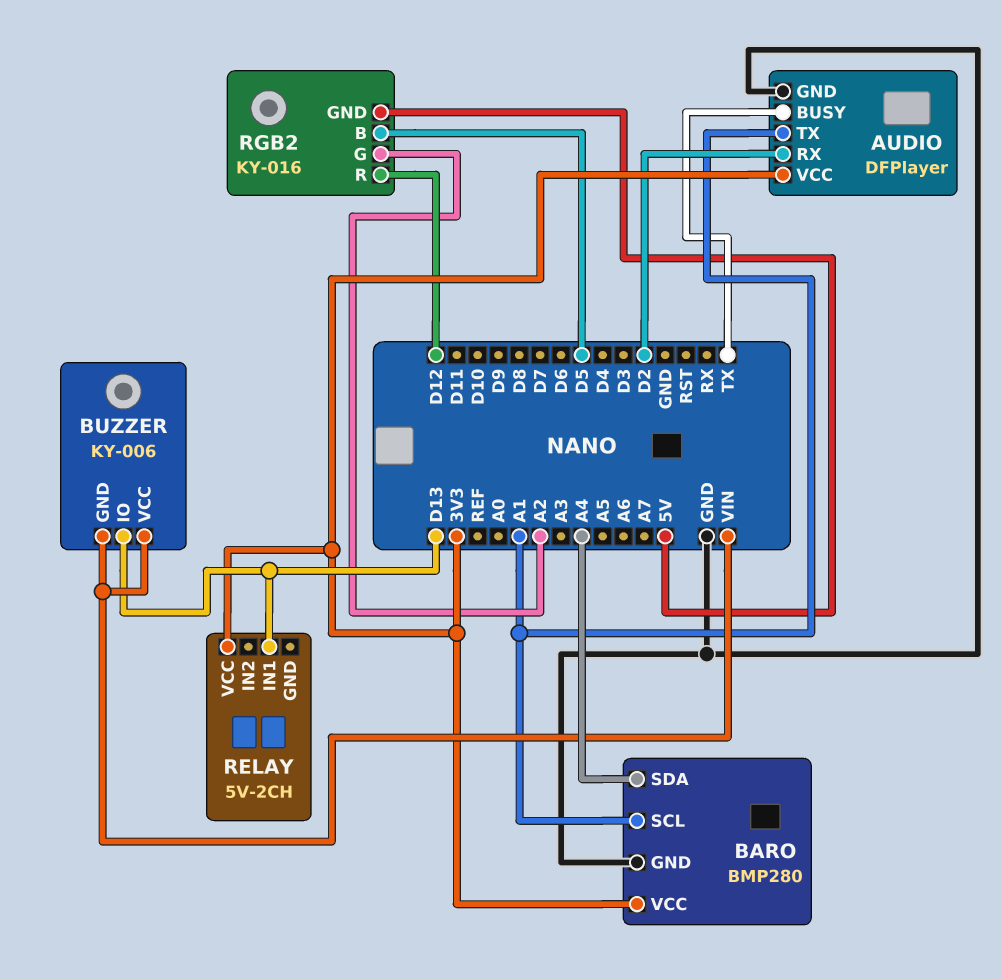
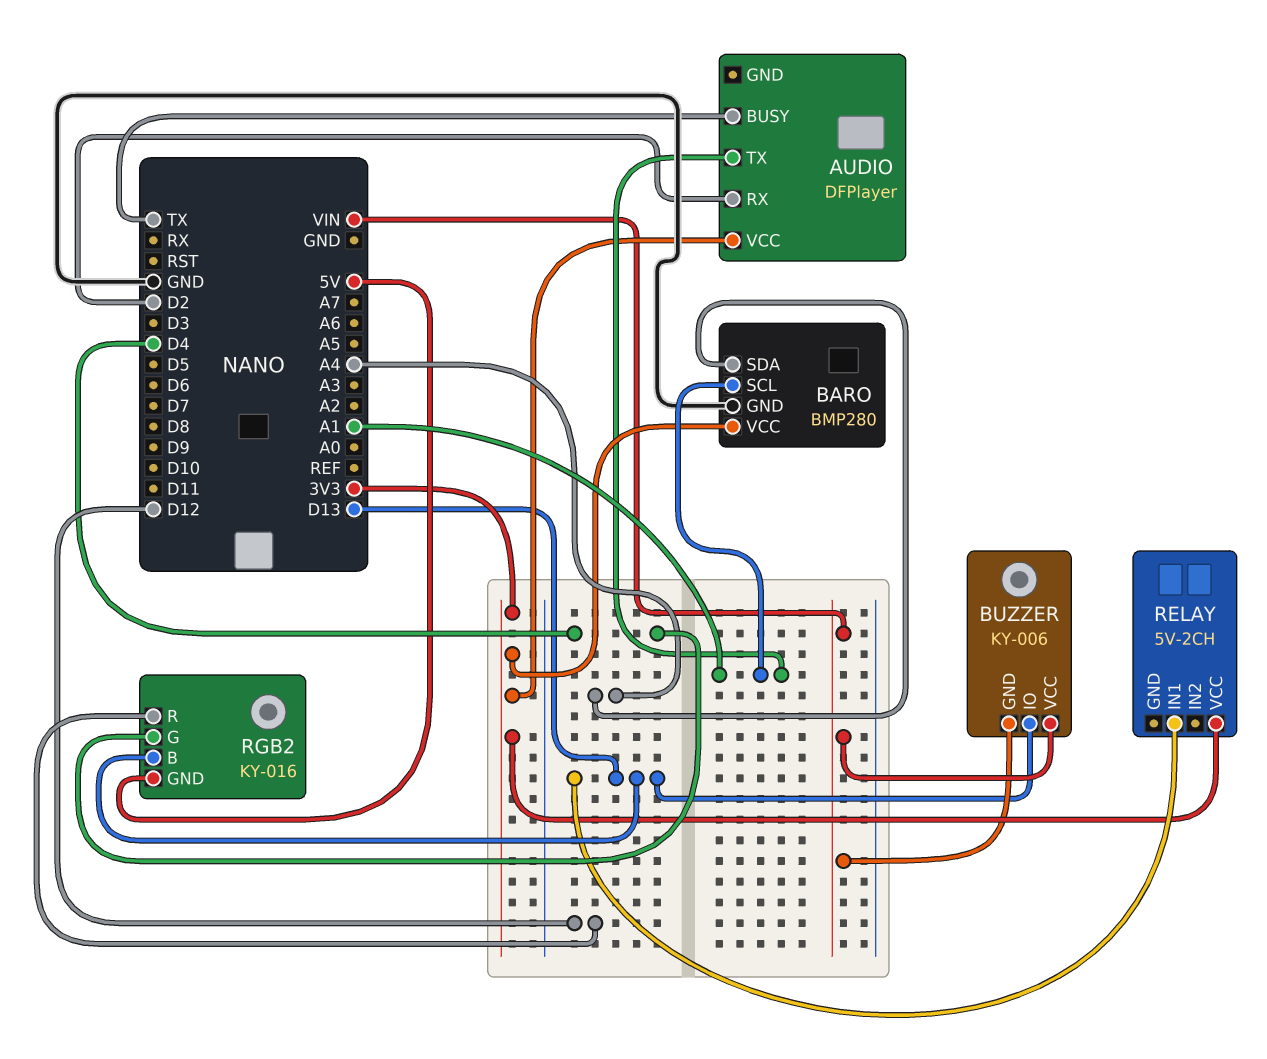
AUDIO pin GND: GND -> none
RGB2 pin B: D5 -> D13
RGB2 pin G: A2 -> D4

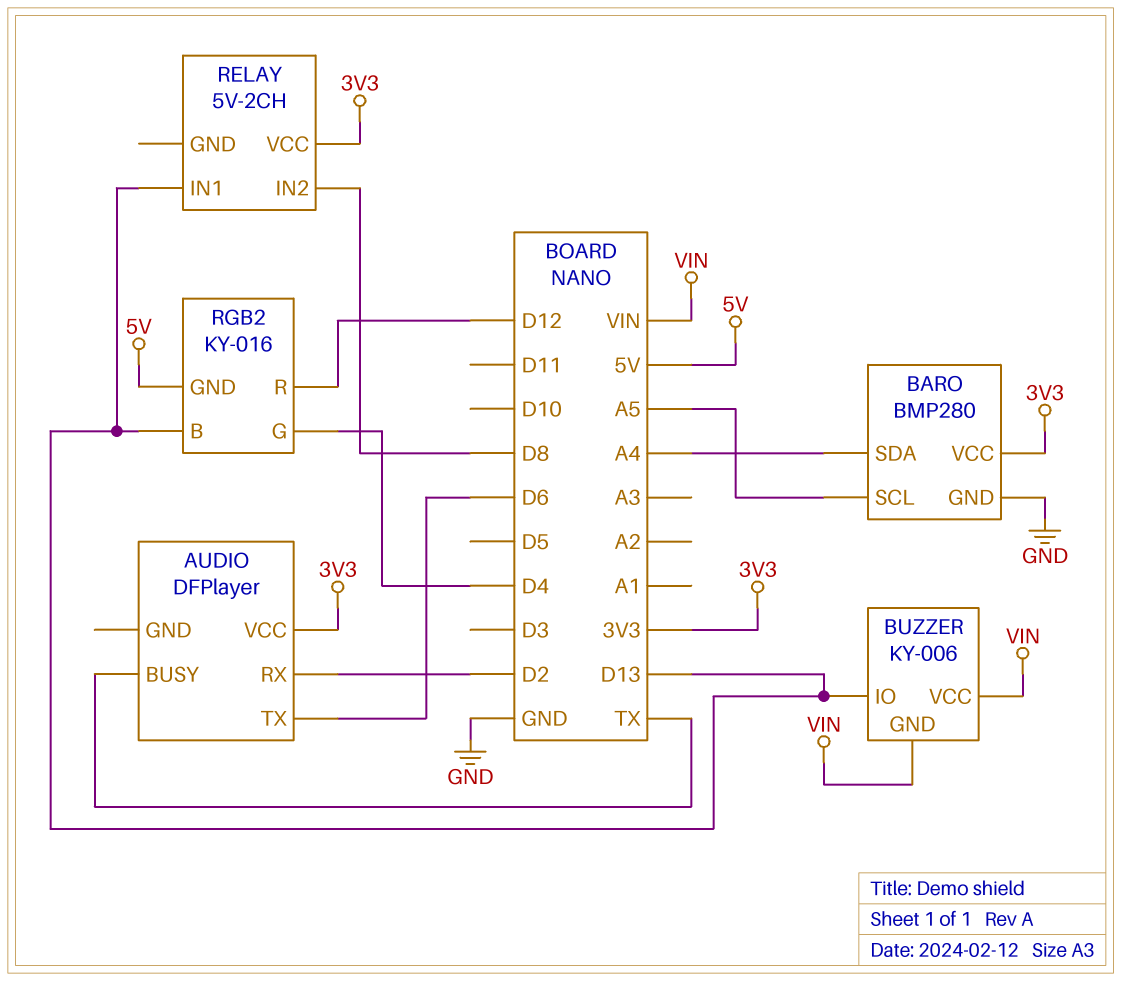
AUDIO pin TX: A1 -> D6
BARO pin SCL: A1 -> A5
RELAY pin IN2: none -> D8

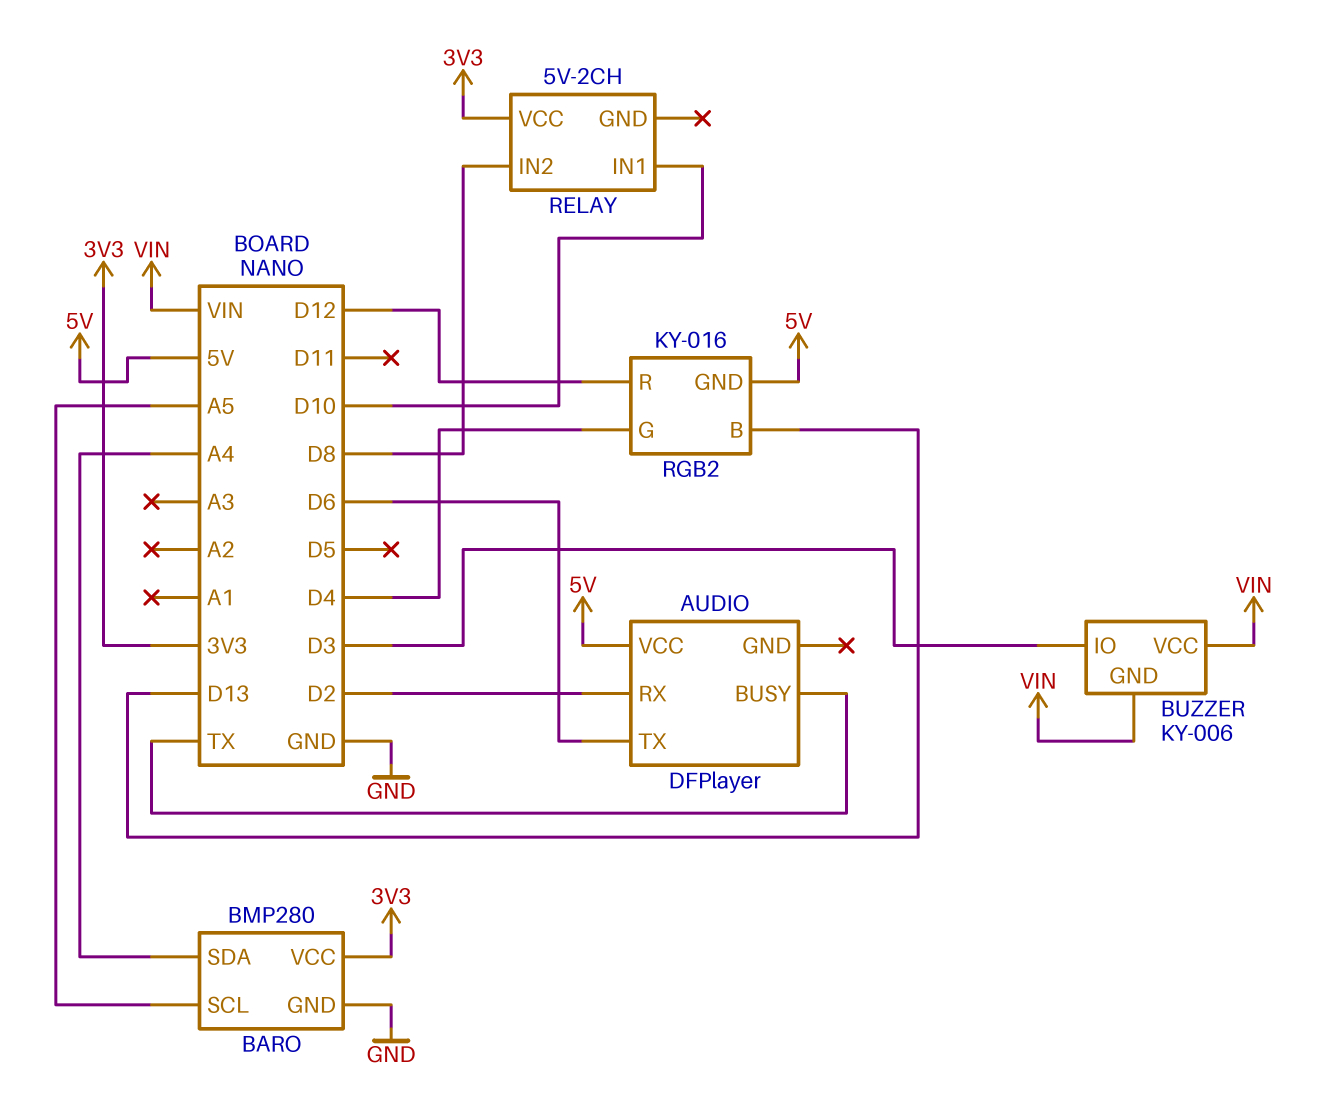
AUDIO pin VCC: 3V3 -> 5V
BUZZER pin IO: D13 -> D3
RELAY pin IN1: D13 -> D10

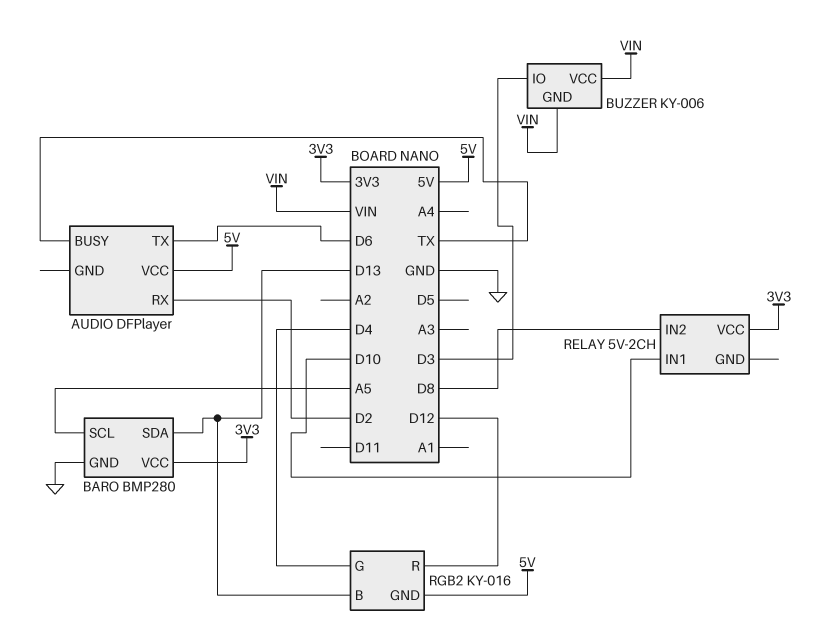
BARO pin SDA: A4 -> D13

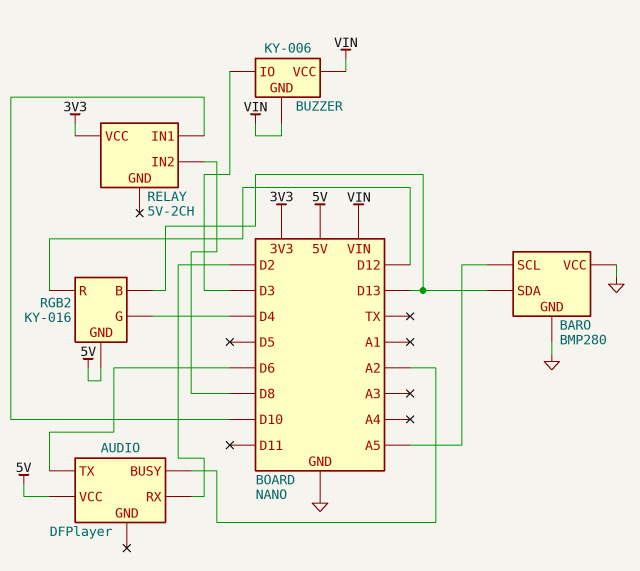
AUDIO pin BUSY: TX -> A2
BARO pin VCC: 3V3 -> GND

